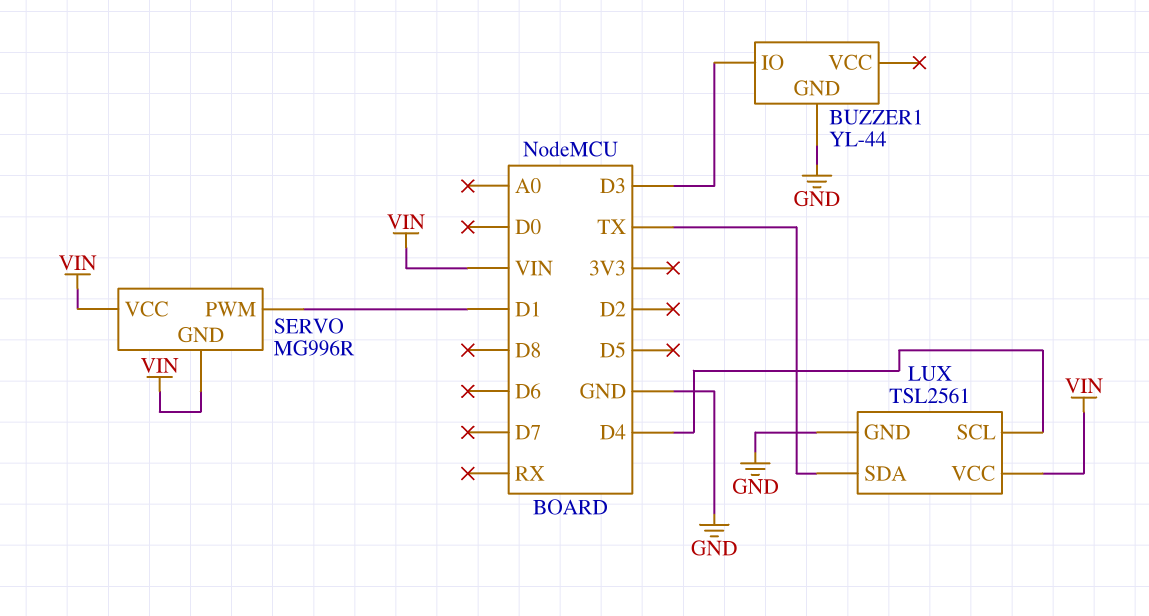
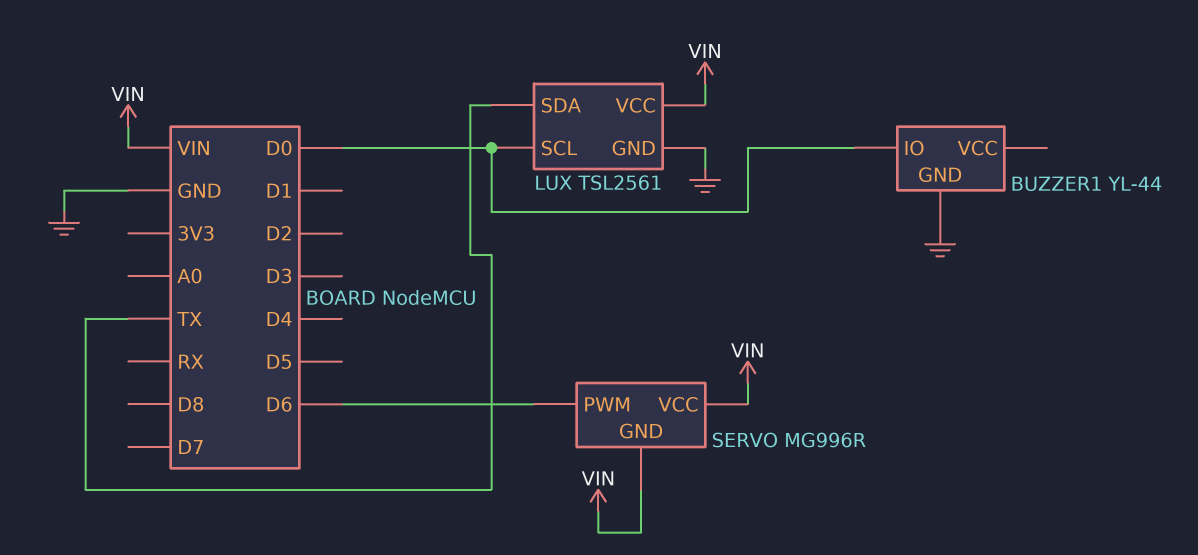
BUZZER1 pin IO: D3 -> D0
LUX pin SCL: D4 -> D0
SERVO pin PWM: D1 -> D6

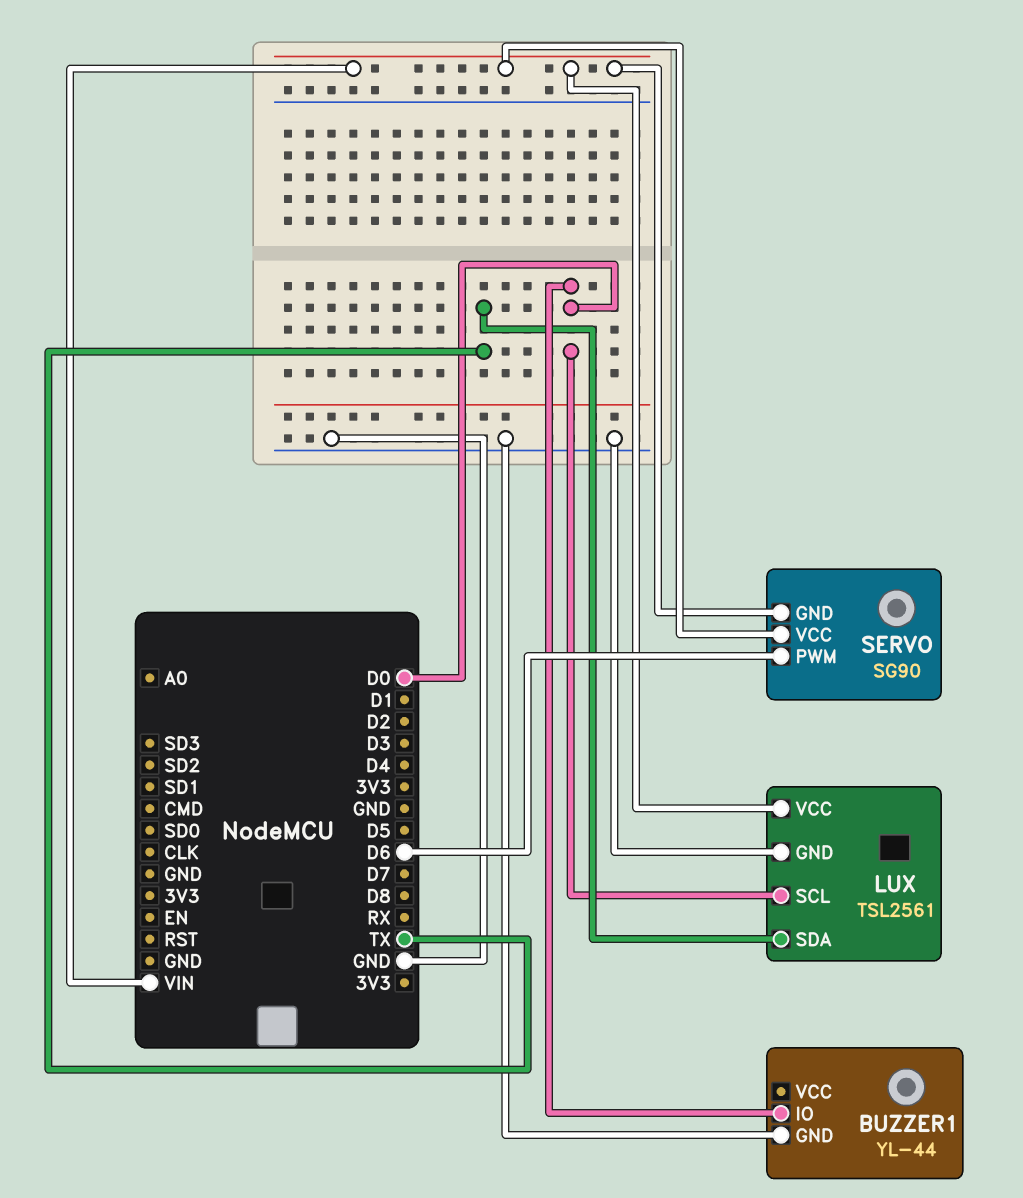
SERVO: MG996R -> SG90

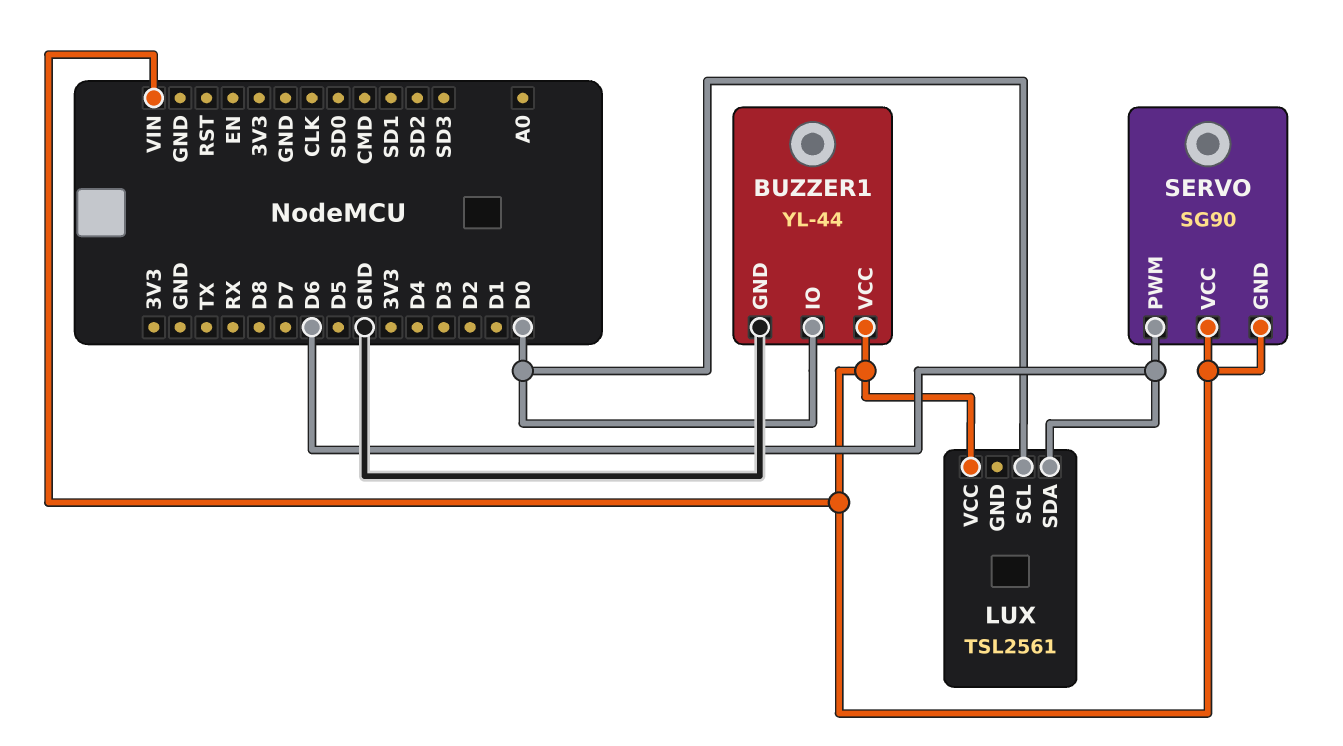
BUZZER1 pin VCC: none -> VIN
LUX pin GND: GND -> none
LUX pin SDA: TX -> D6

